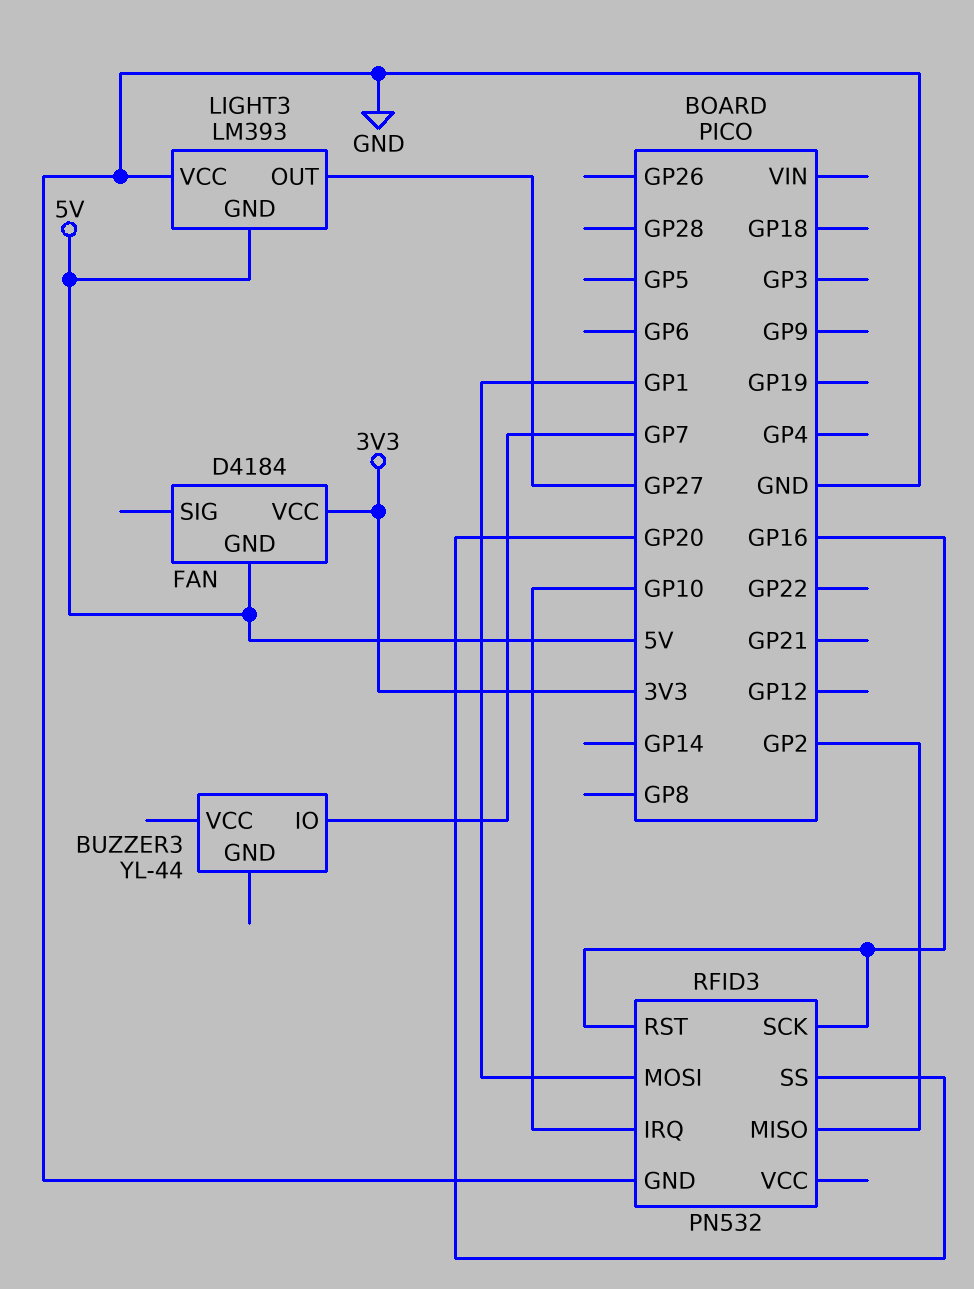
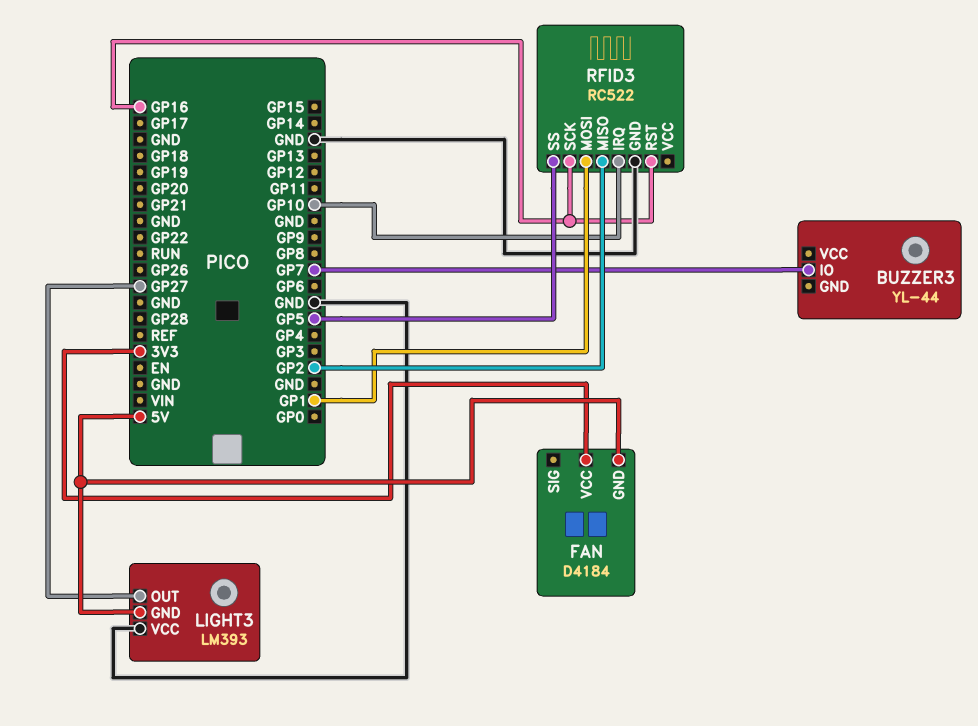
RFID3: PN532 -> RC522
RFID3 pin SS: GP20 -> GP5

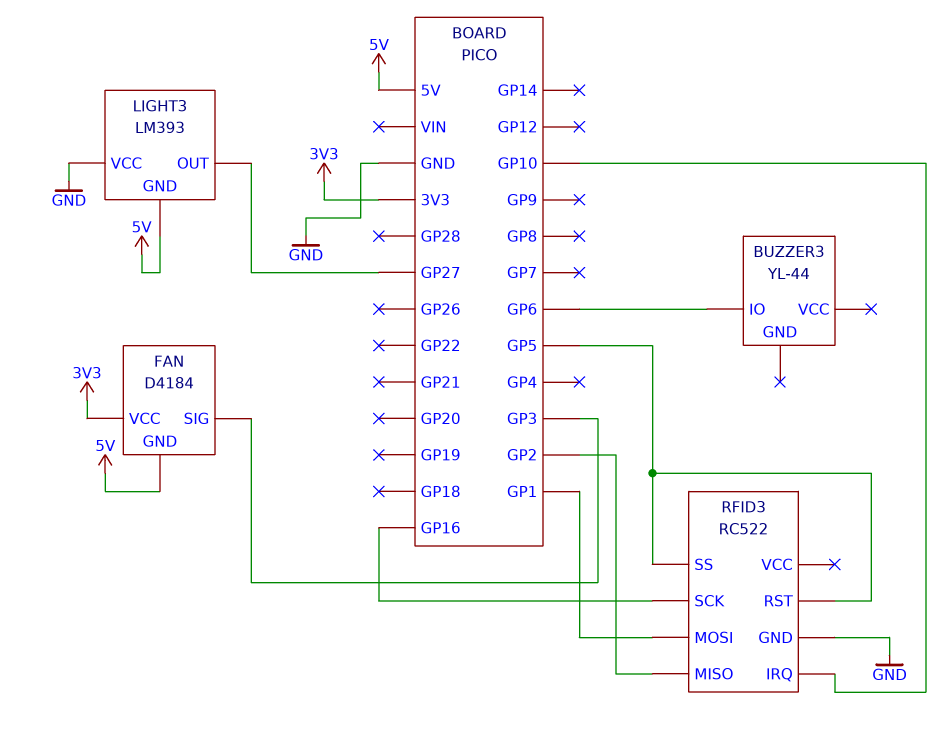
BUZZER3 pin IO: GP7 -> GP6
FAN pin SIG: none -> GP3
RFID3 pin RST: GP16 -> GP5

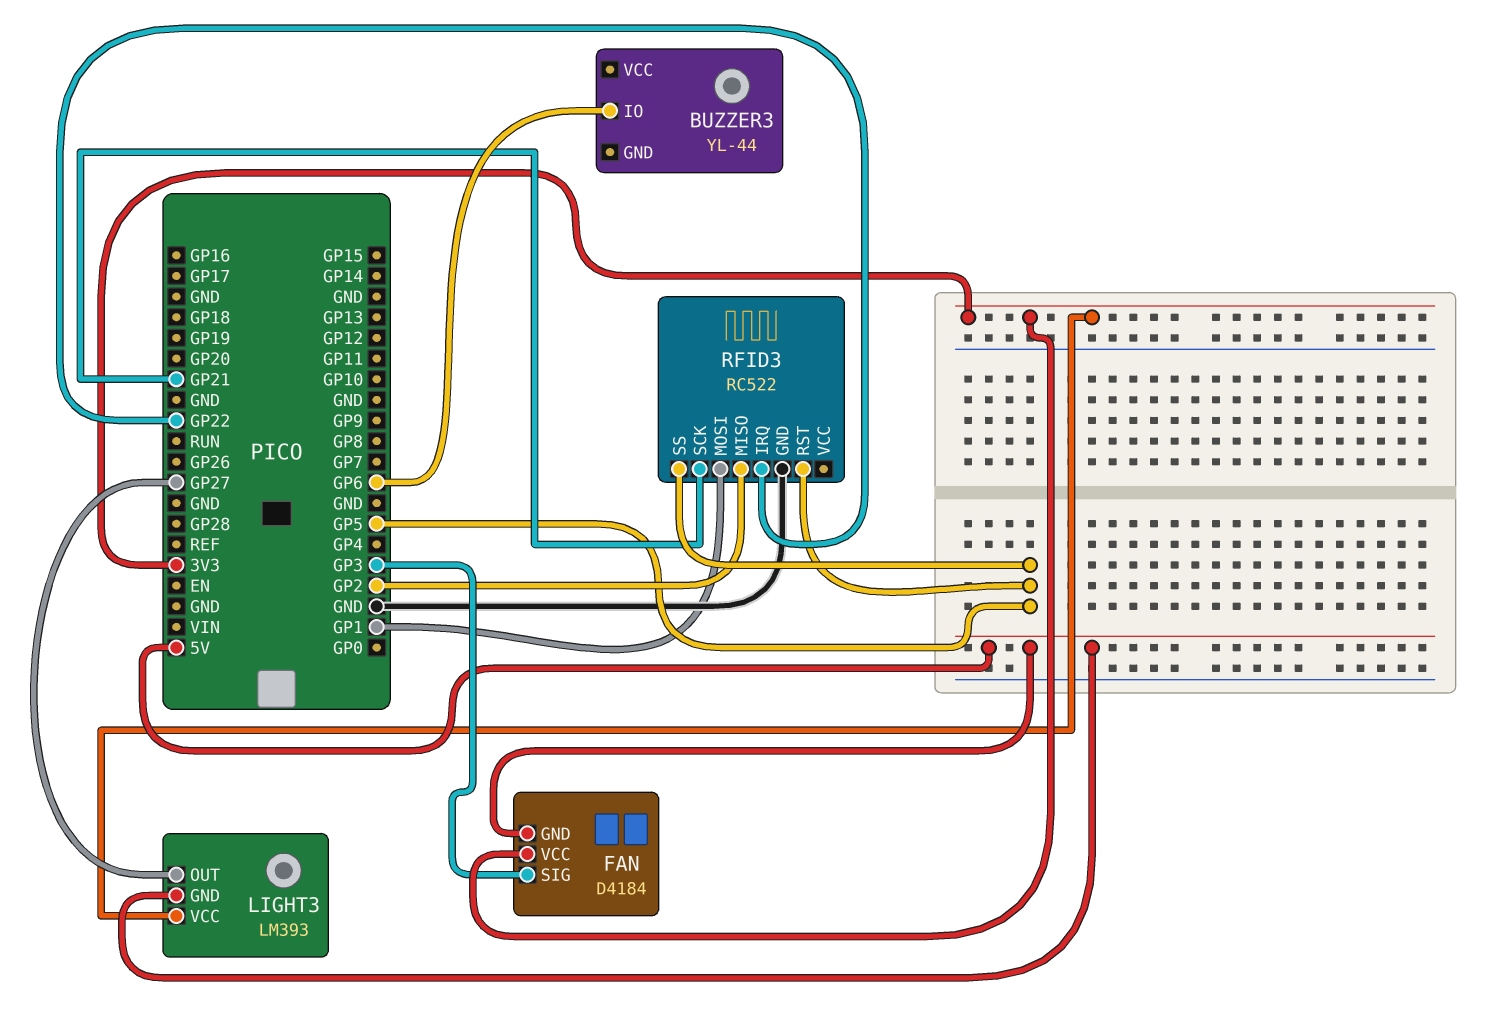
LIGHT3 pin VCC: GND -> 3V3
RFID3 pin IRQ: GP10 -> GP22
RFID3 pin SCK: GP16 -> GP21

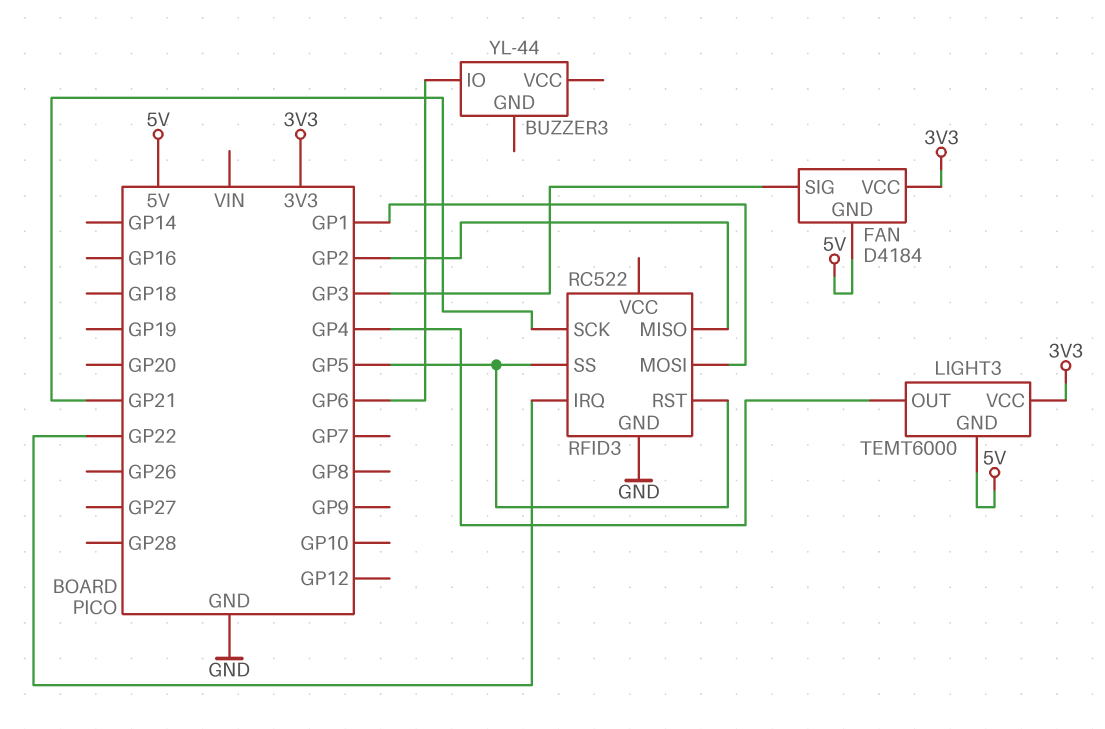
LIGHT3: LM393 -> TEMT6000
LIGHT3 pin OUT: GP27 -> GP4

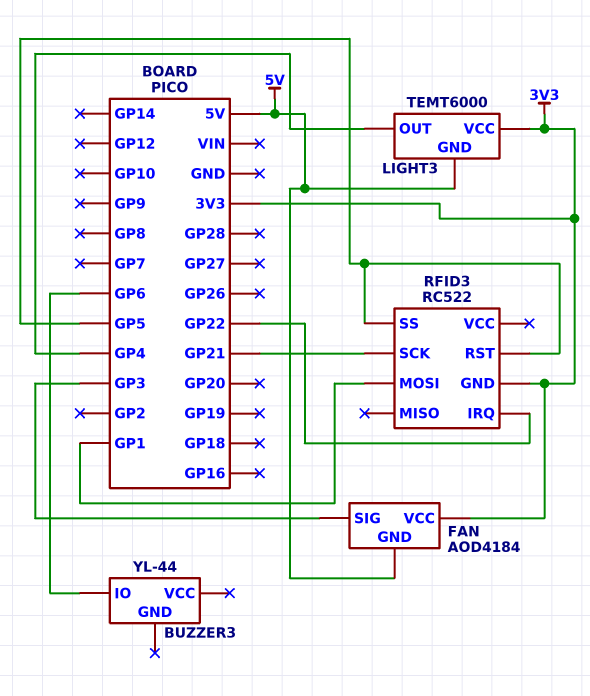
FAN: D4184 -> AOD4184
RFID3 pin GND: GND -> 3V3
RFID3 pin MISO: GP2 -> none

